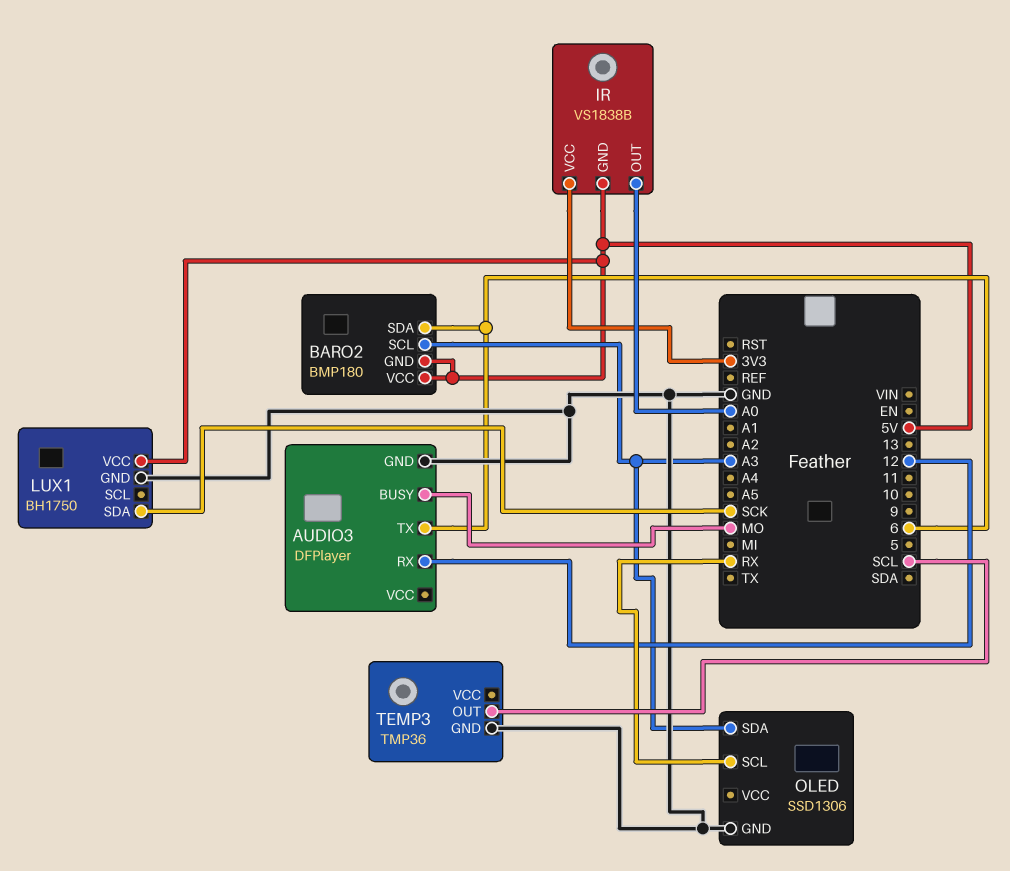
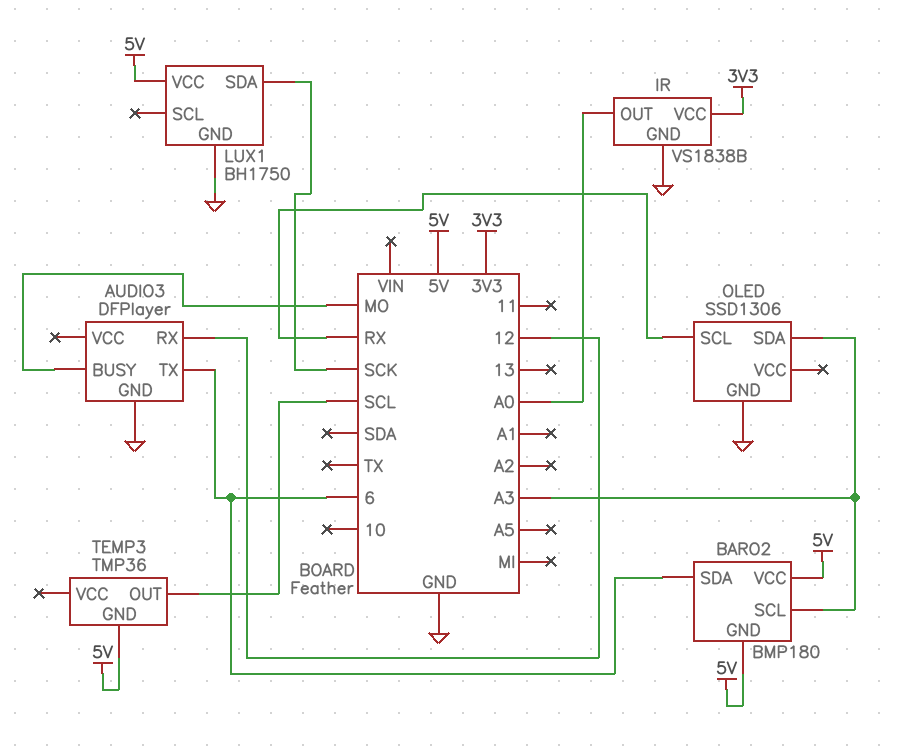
IR pin GND: 5V -> GND
TEMP3 pin GND: GND -> 5V

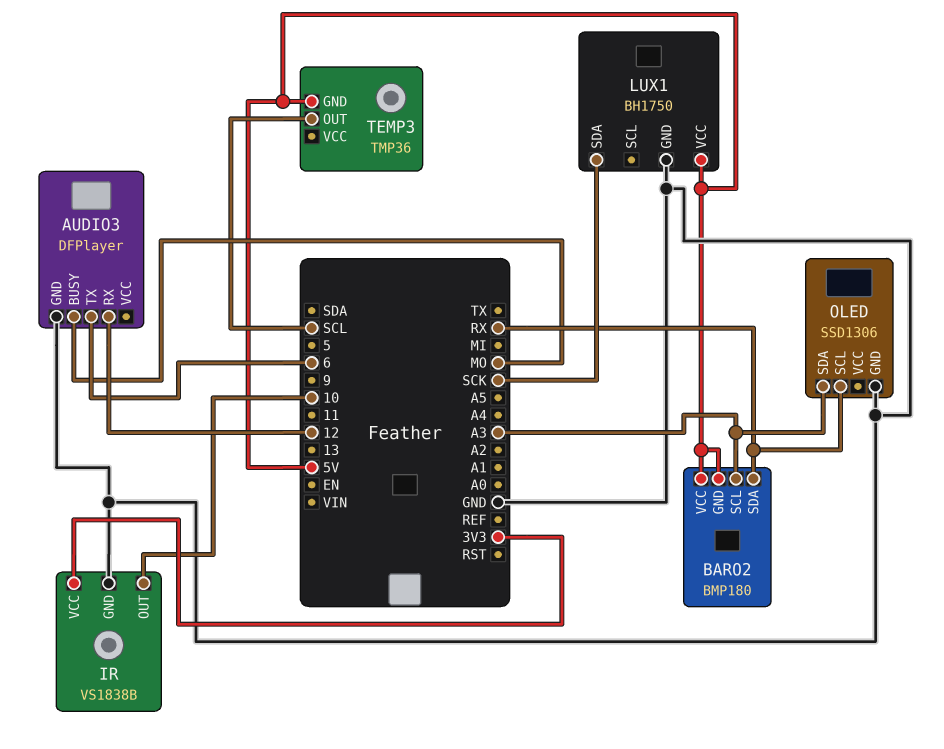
BARO2 pin SDA: 6 -> RX
IR pin OUT: A0 -> 10

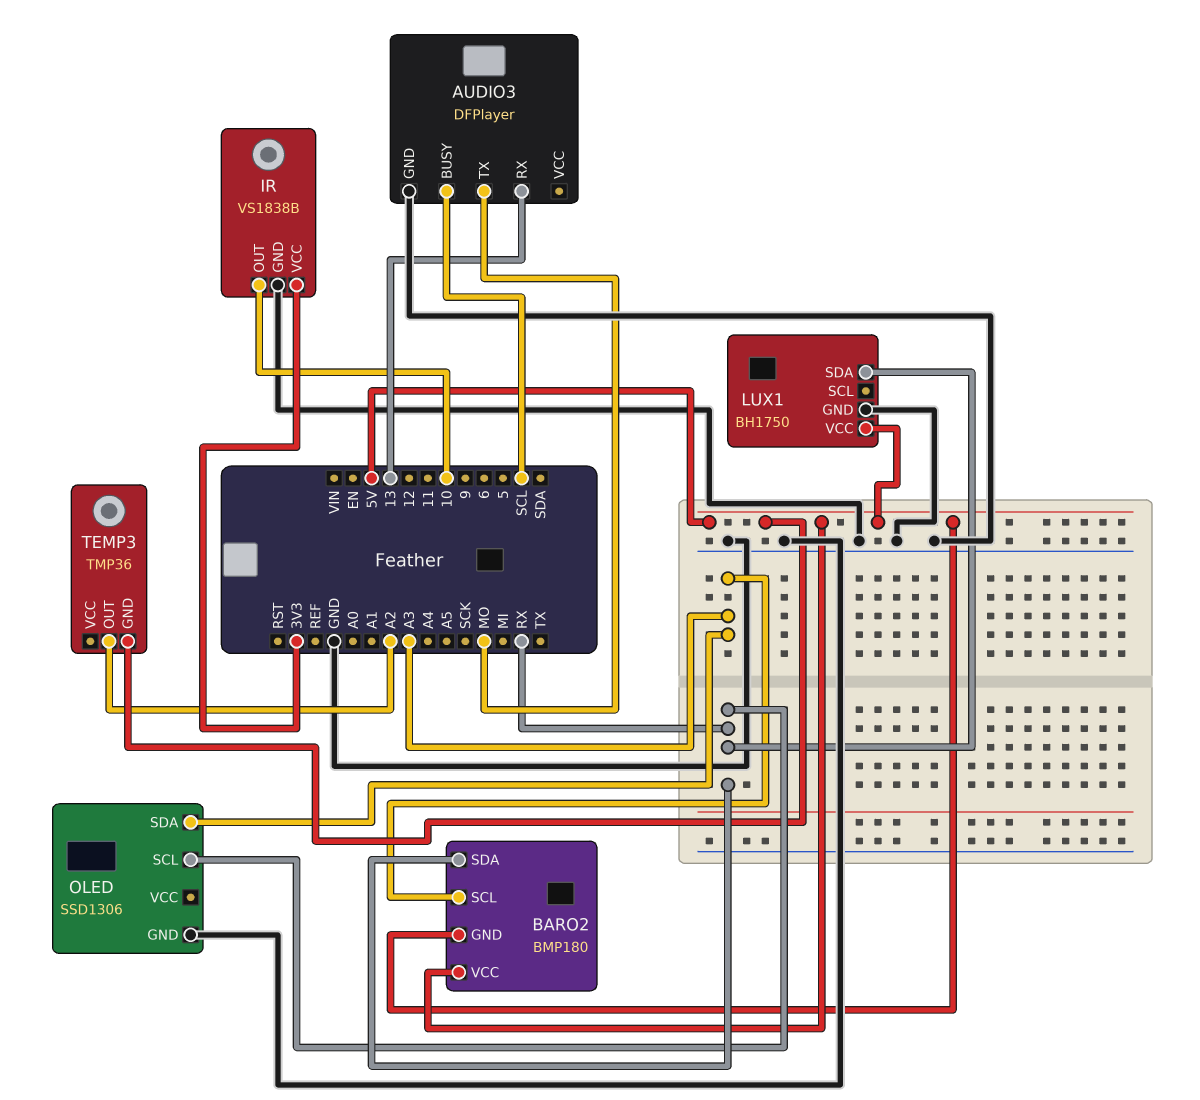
AUDIO3 pin BUSY: MO -> SCL
AUDIO3 pin RX: 12 -> 13
AUDIO3 pin TX: 6 -> MO
LUX1 pin SDA: SCK -> RX
TEMP3 pin OUT: SCL -> A2

